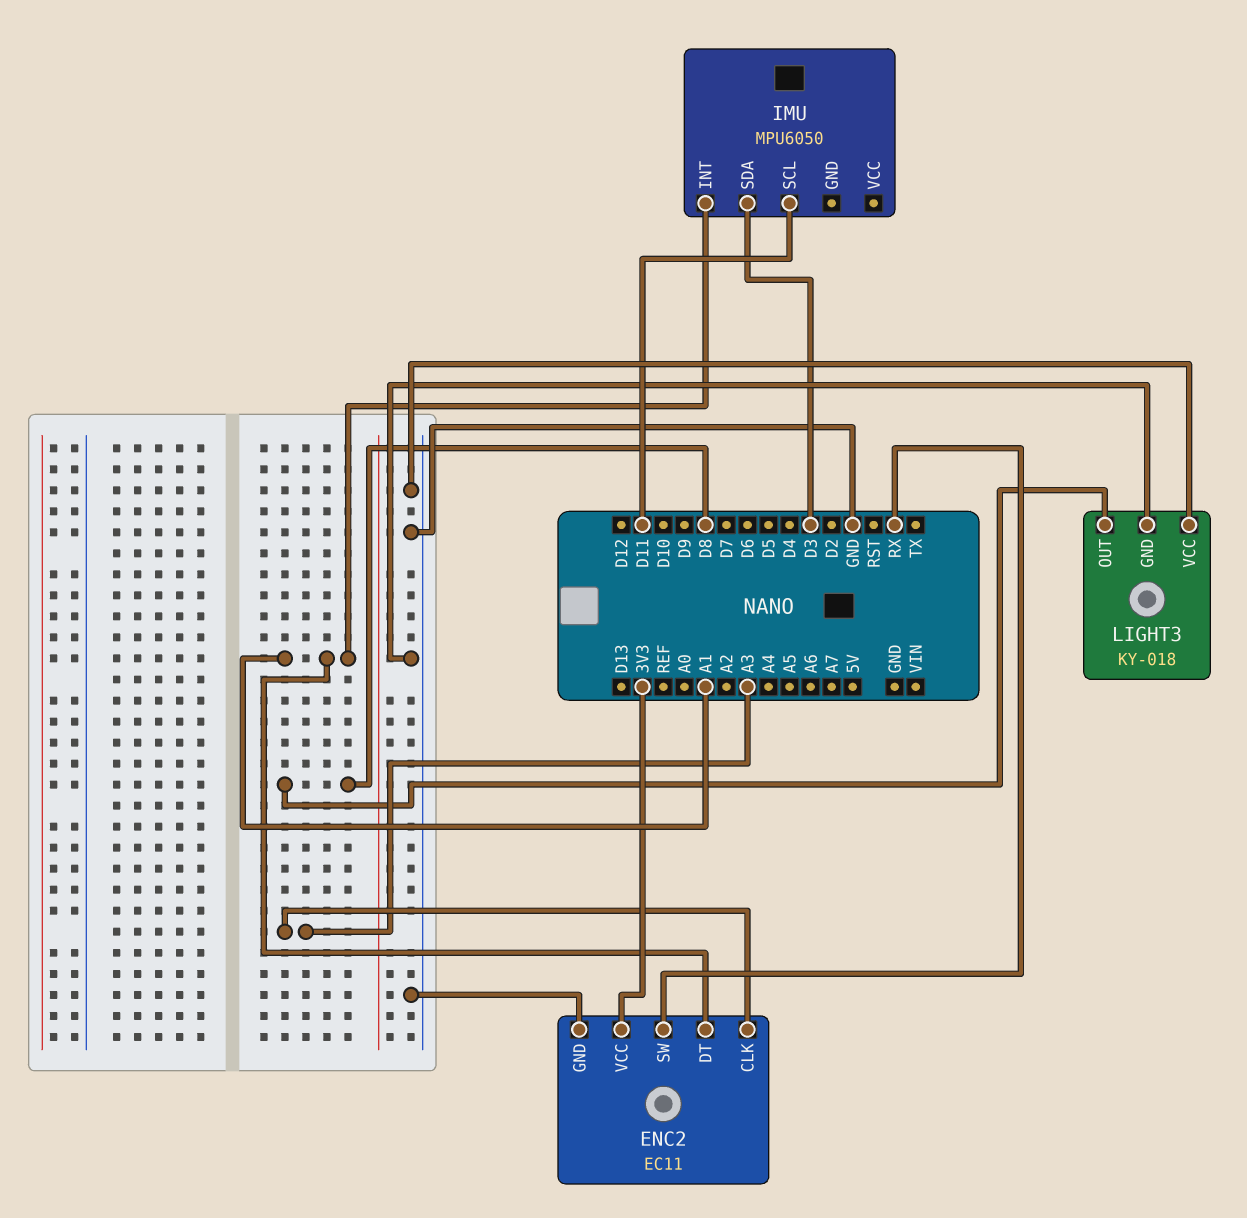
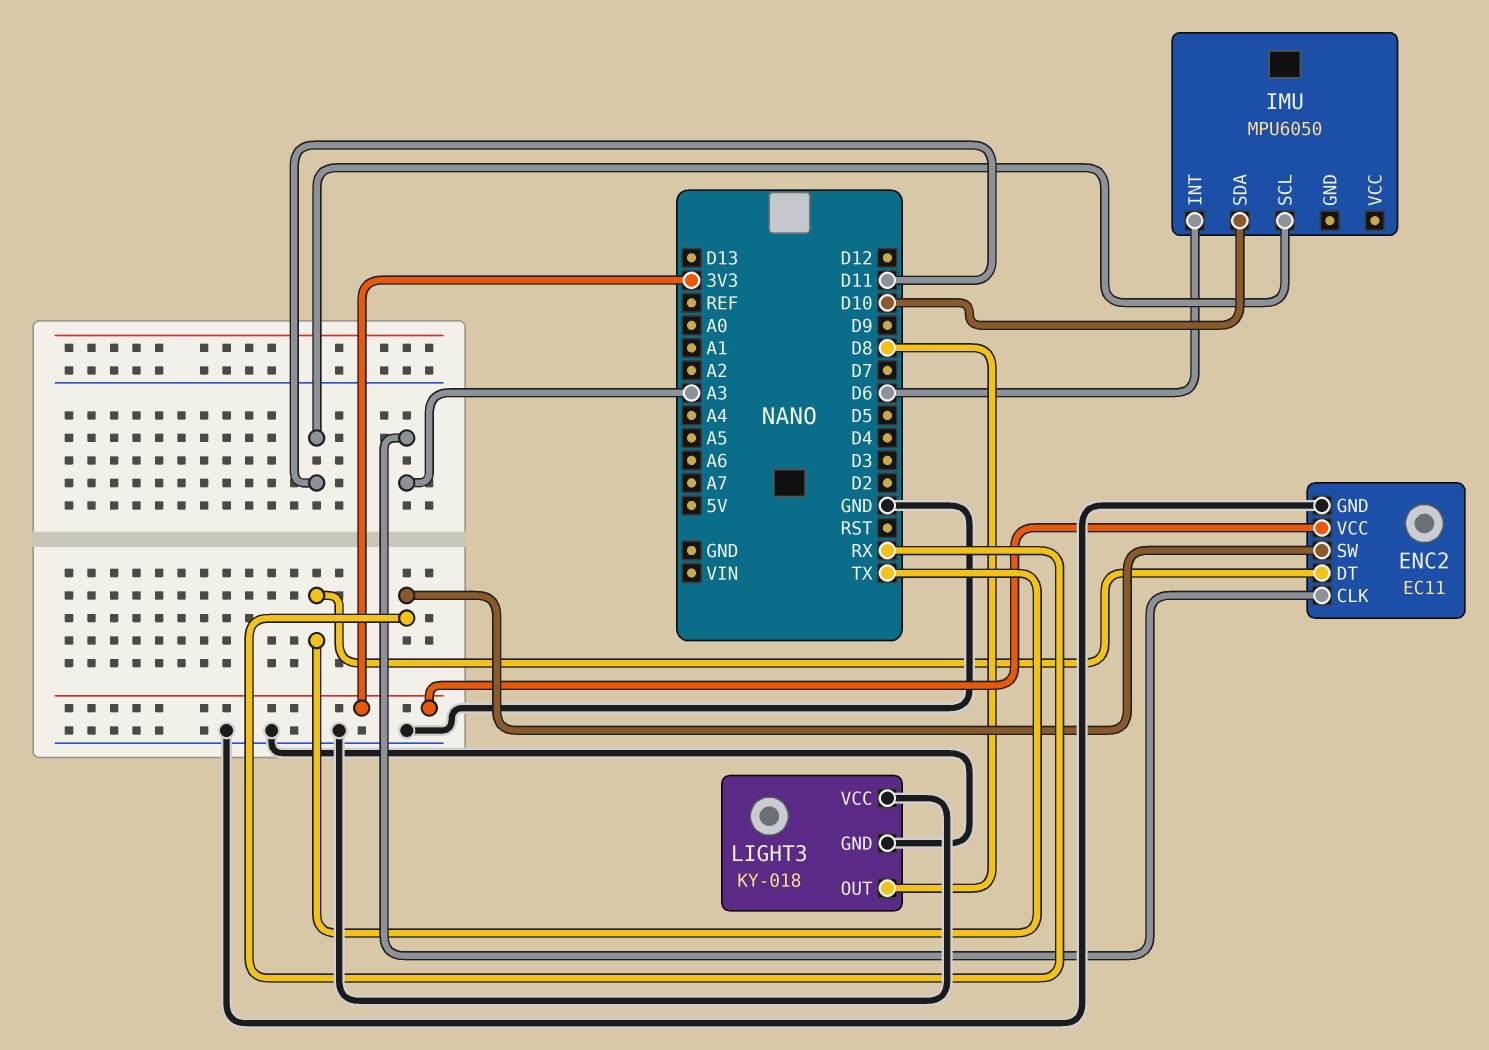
ENC2 pin DT: A1 -> TX
IMU pin INT: A1 -> D6
IMU pin SDA: D3 -> D10

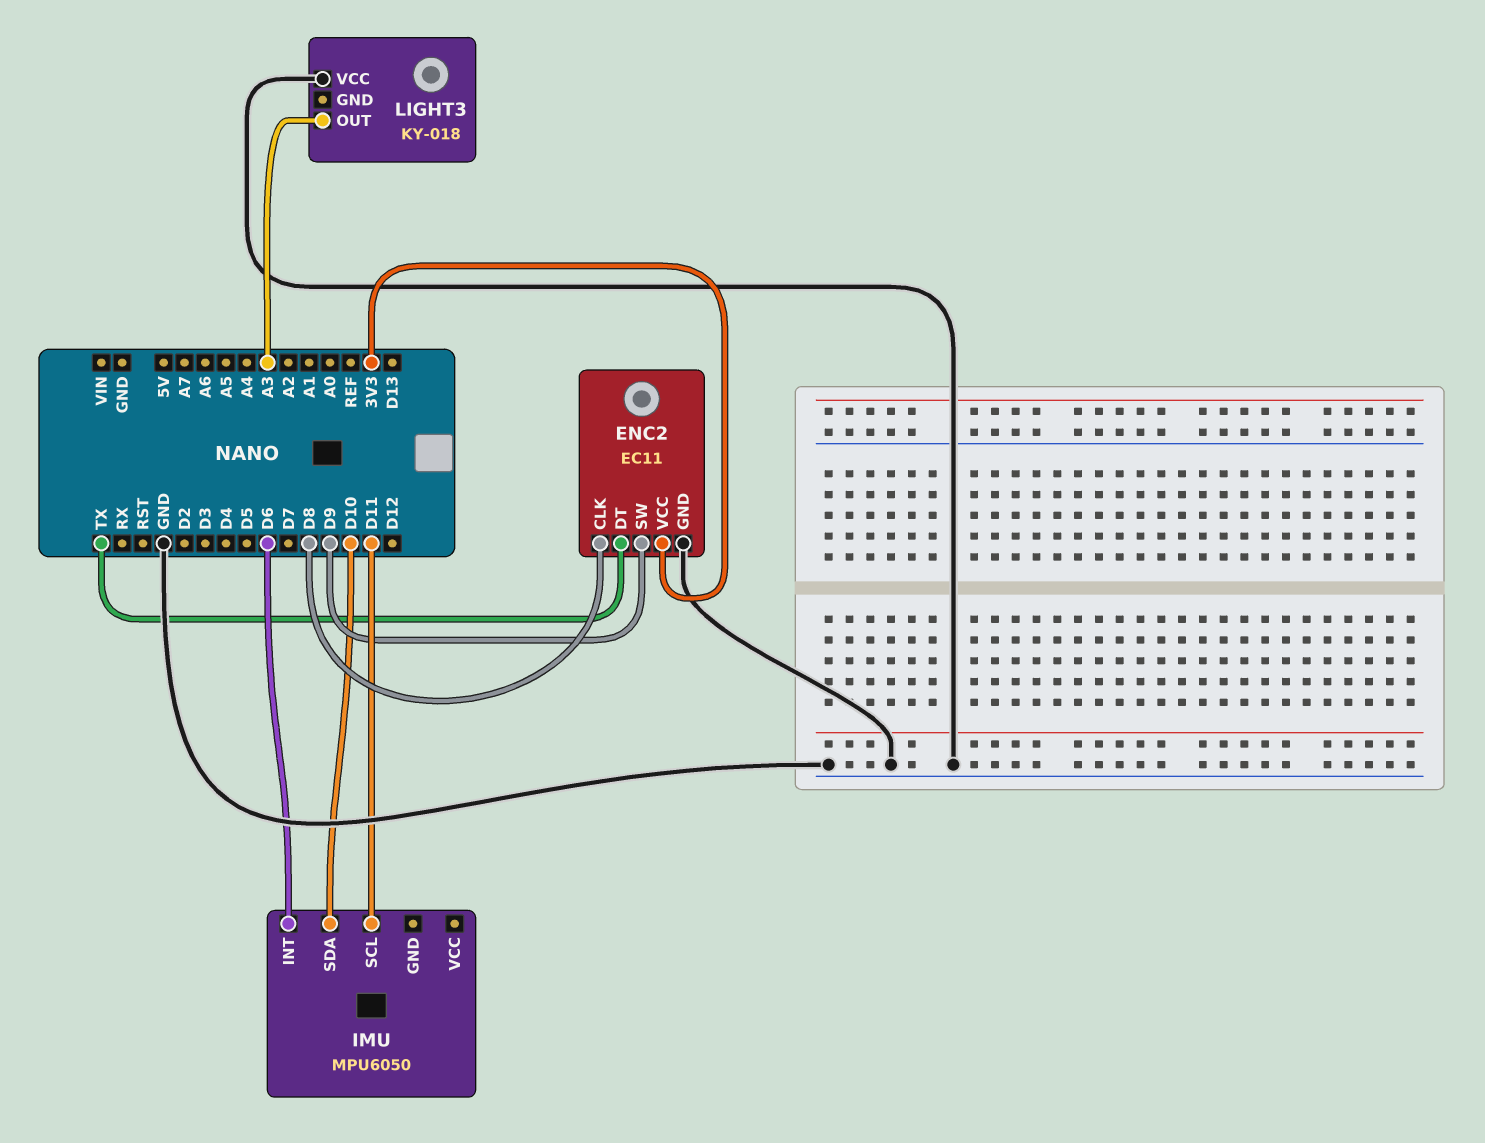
ENC2 pin CLK: A3 -> D8
ENC2 pin SW: RX -> D9
LIGHT3 pin GND: GND -> none
LIGHT3 pin OUT: D8 -> A3

